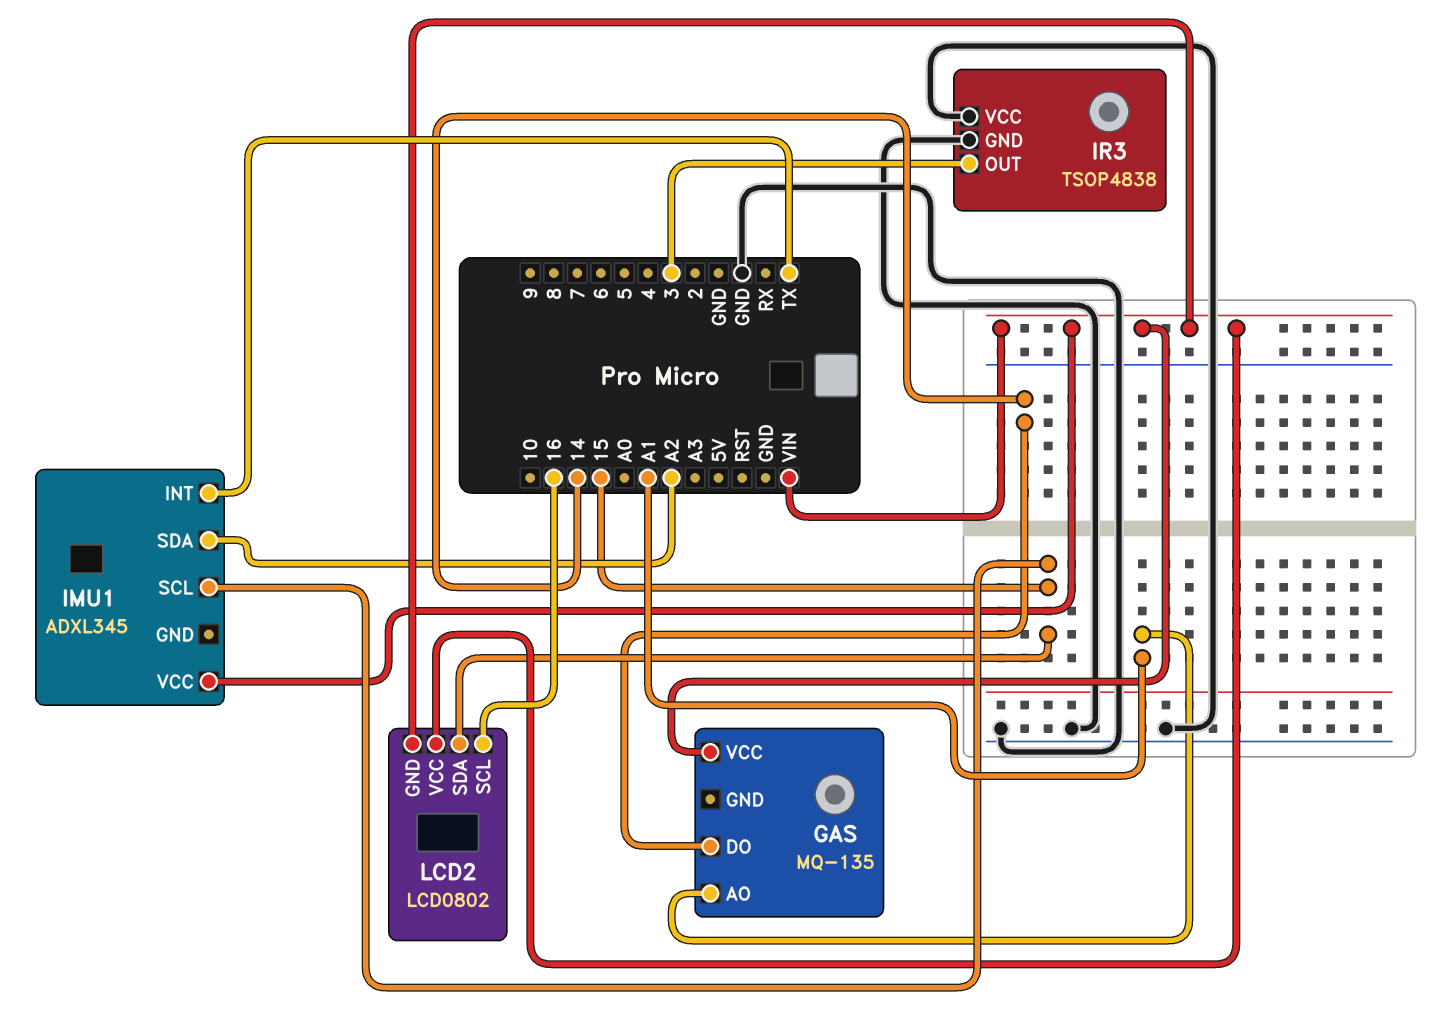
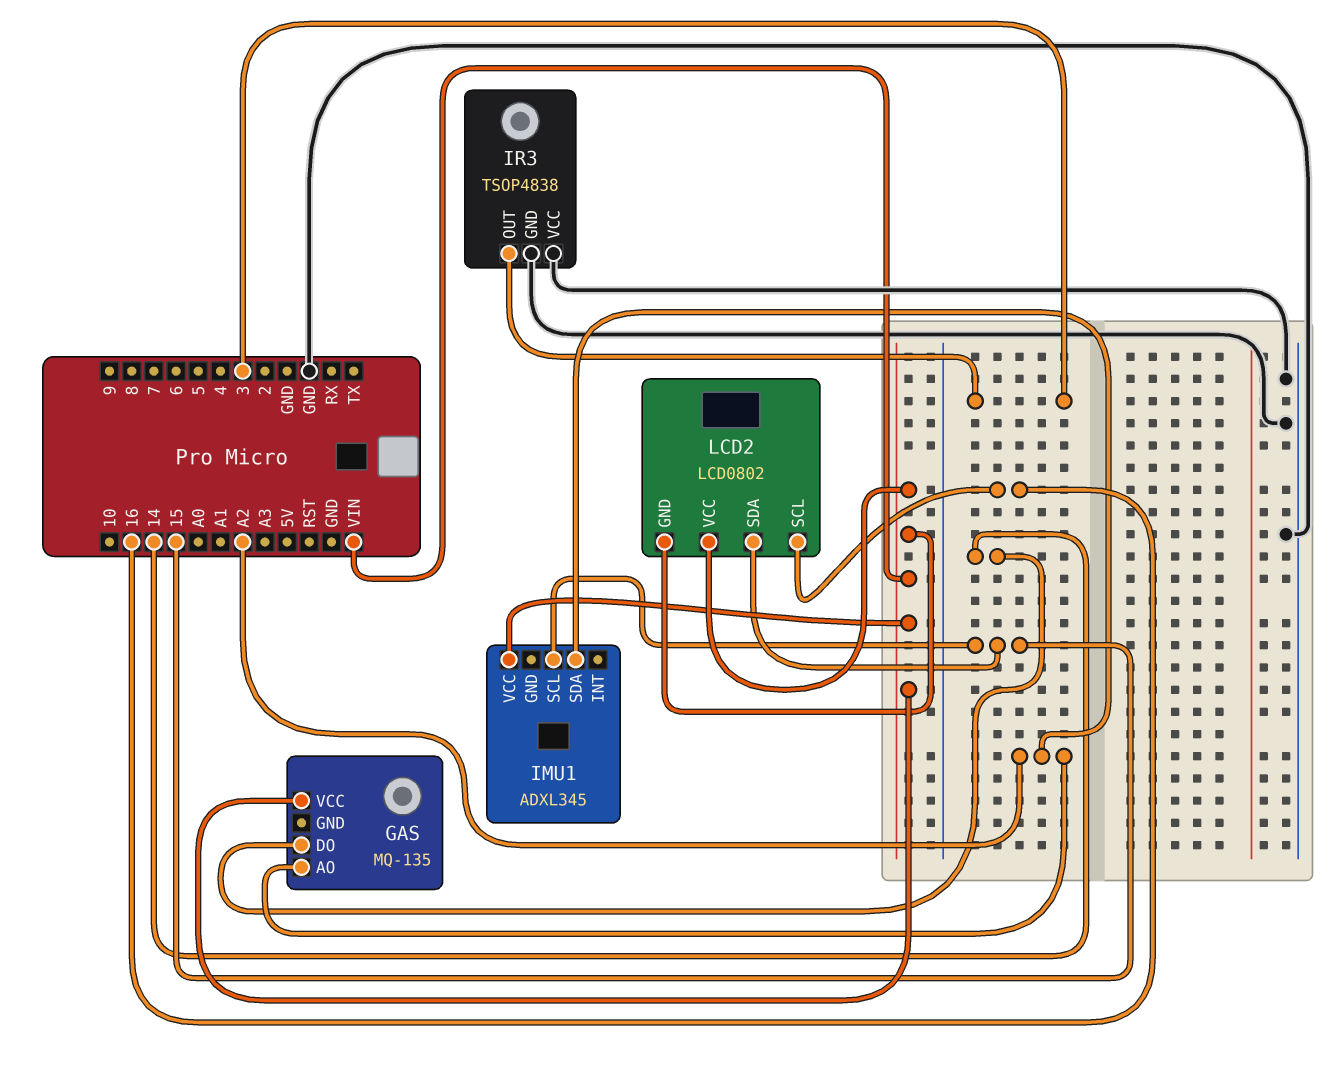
GAS pin AO: A1 -> A2
IMU1 pin INT: TX -> none

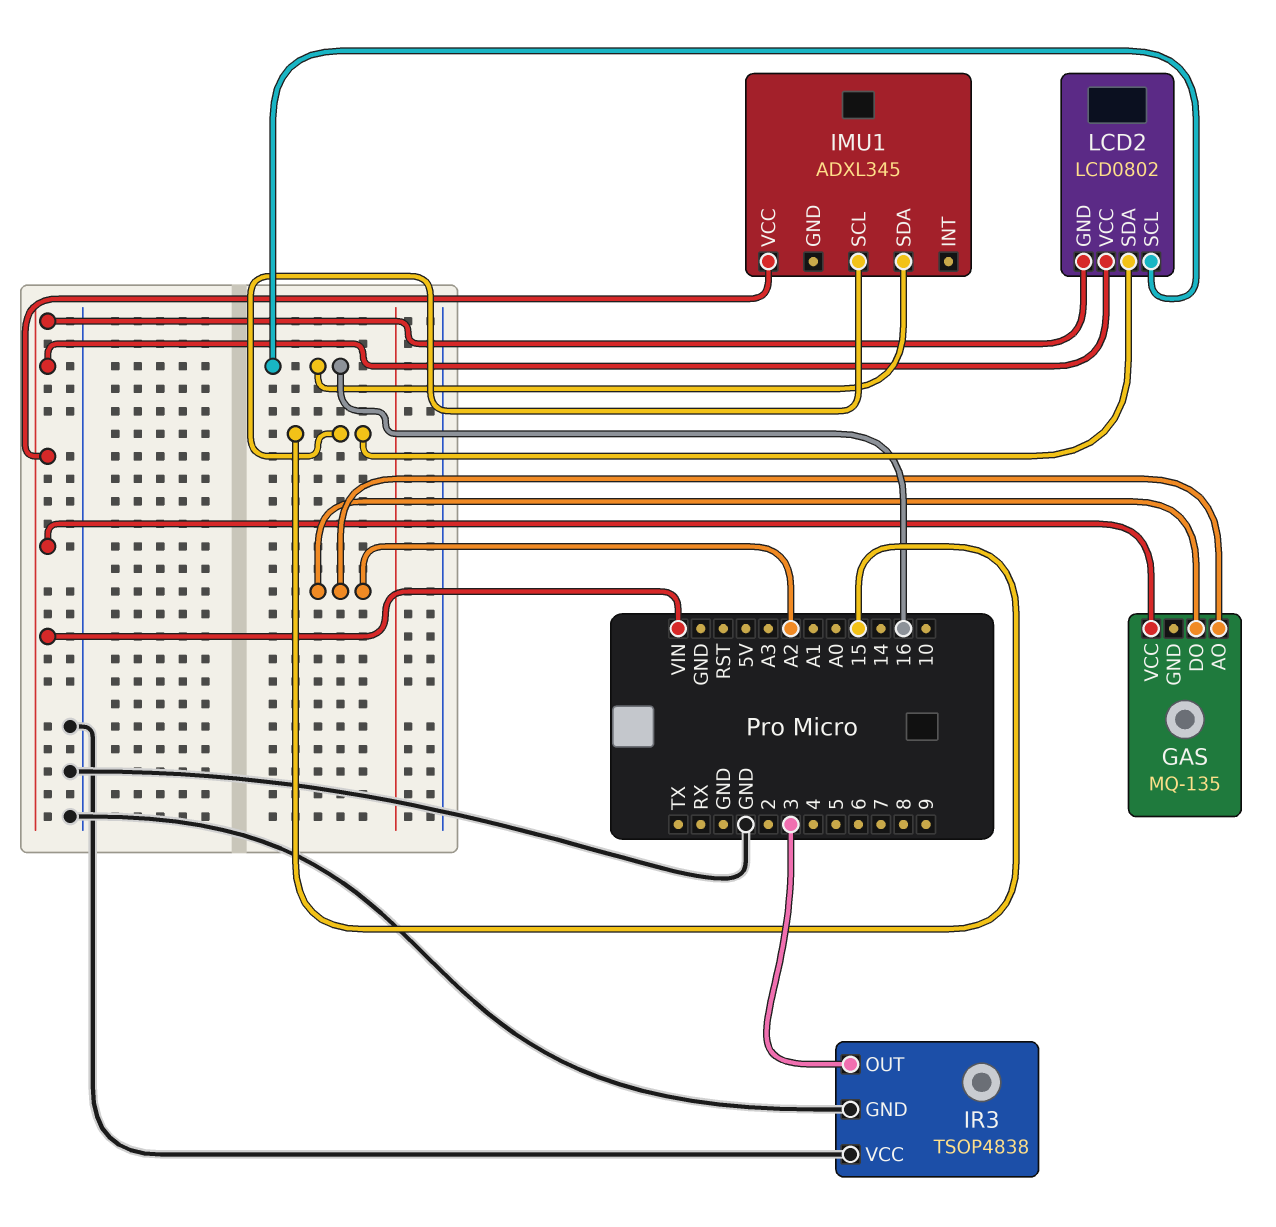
GAS pin DO: 14 -> A2
IMU1 pin SDA: A2 -> 16

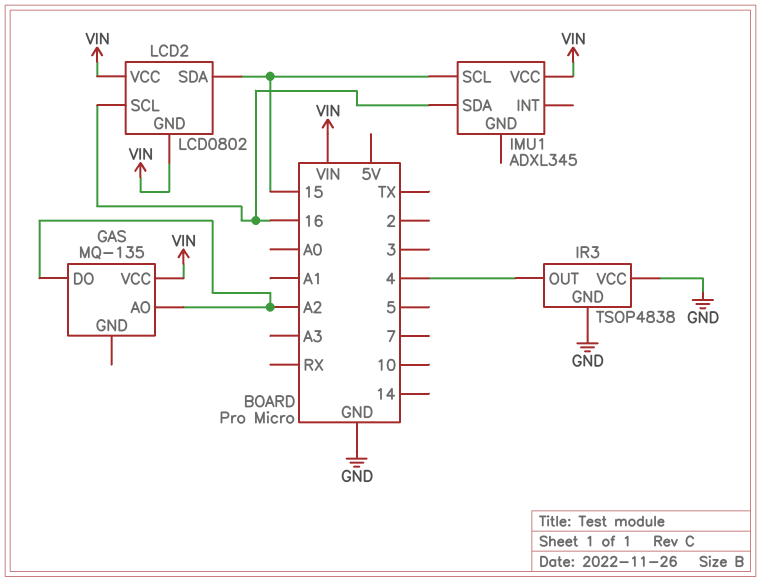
IR3 pin OUT: 3 -> 4

